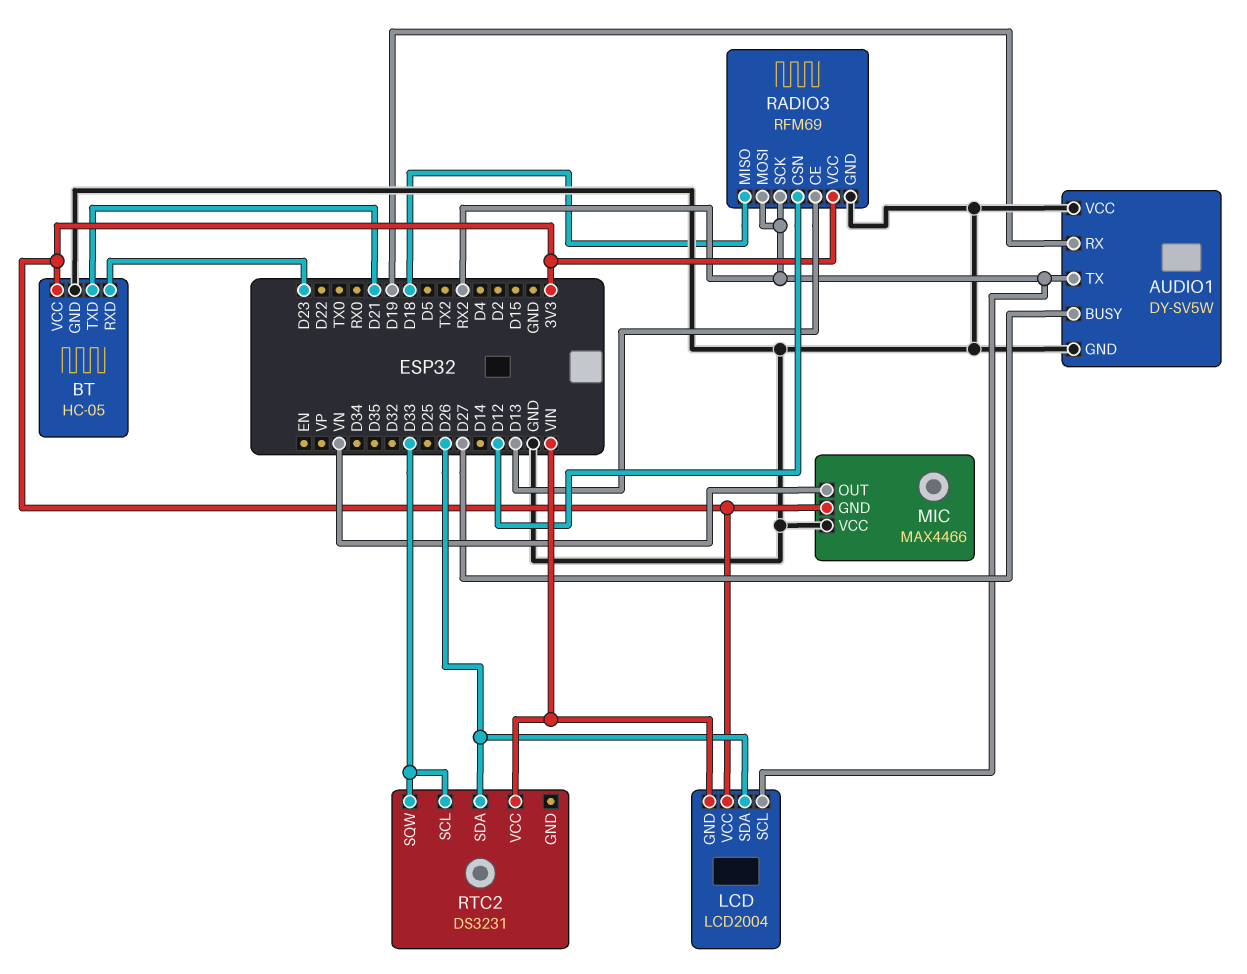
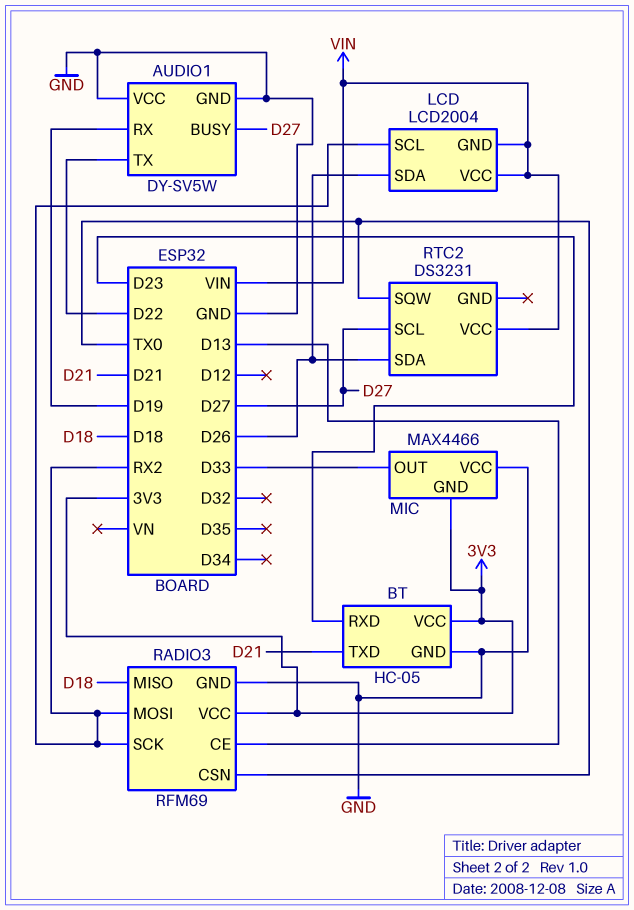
AUDIO1 pin TX: RX2 -> D22
LCD pin VCC: 3V3 -> VIN
MIC pin OUT: VN -> D33
RADIO3 pin CSN: D12 -> TX0
RTC2 pin SCL: D33 -> D27
RTC2 pin SQW: D33 -> TX0

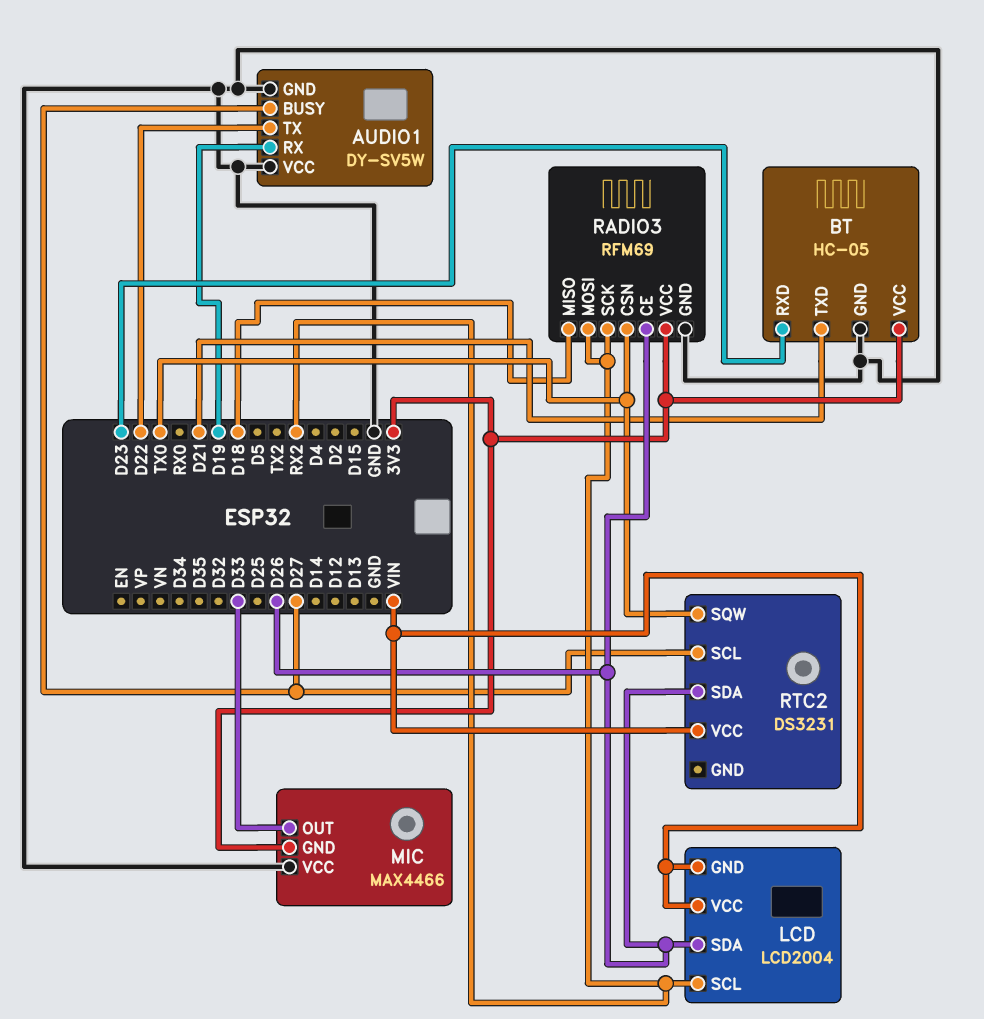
RADIO3 pin CE: D13 -> D26

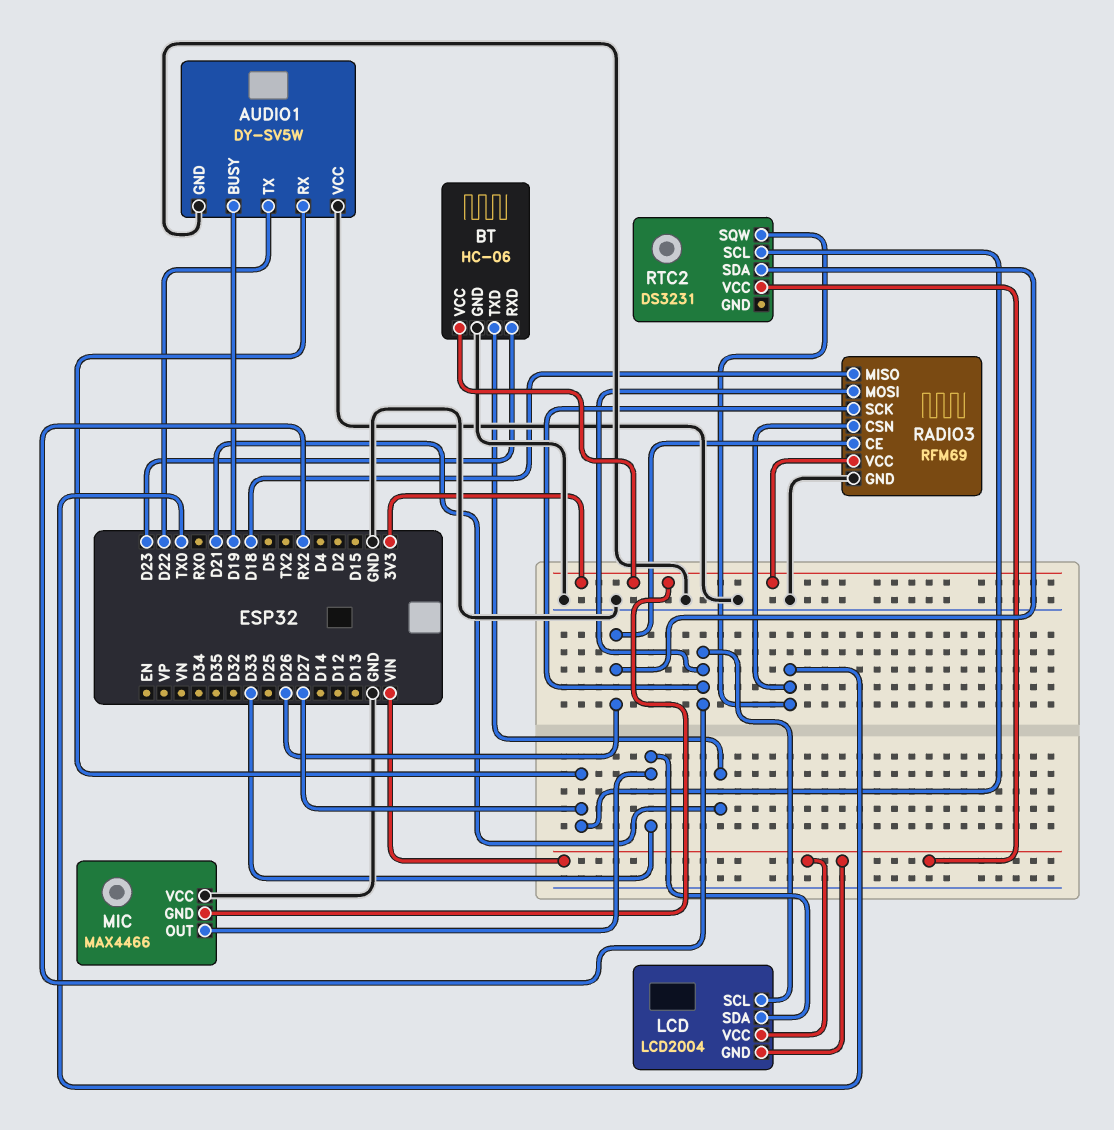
AUDIO1 pin BUSY: D27 -> D19
AUDIO1 pin RX: D19 -> D27
BT: HC-05 -> HC-06
LCD pin SDA: D26 -> D33

